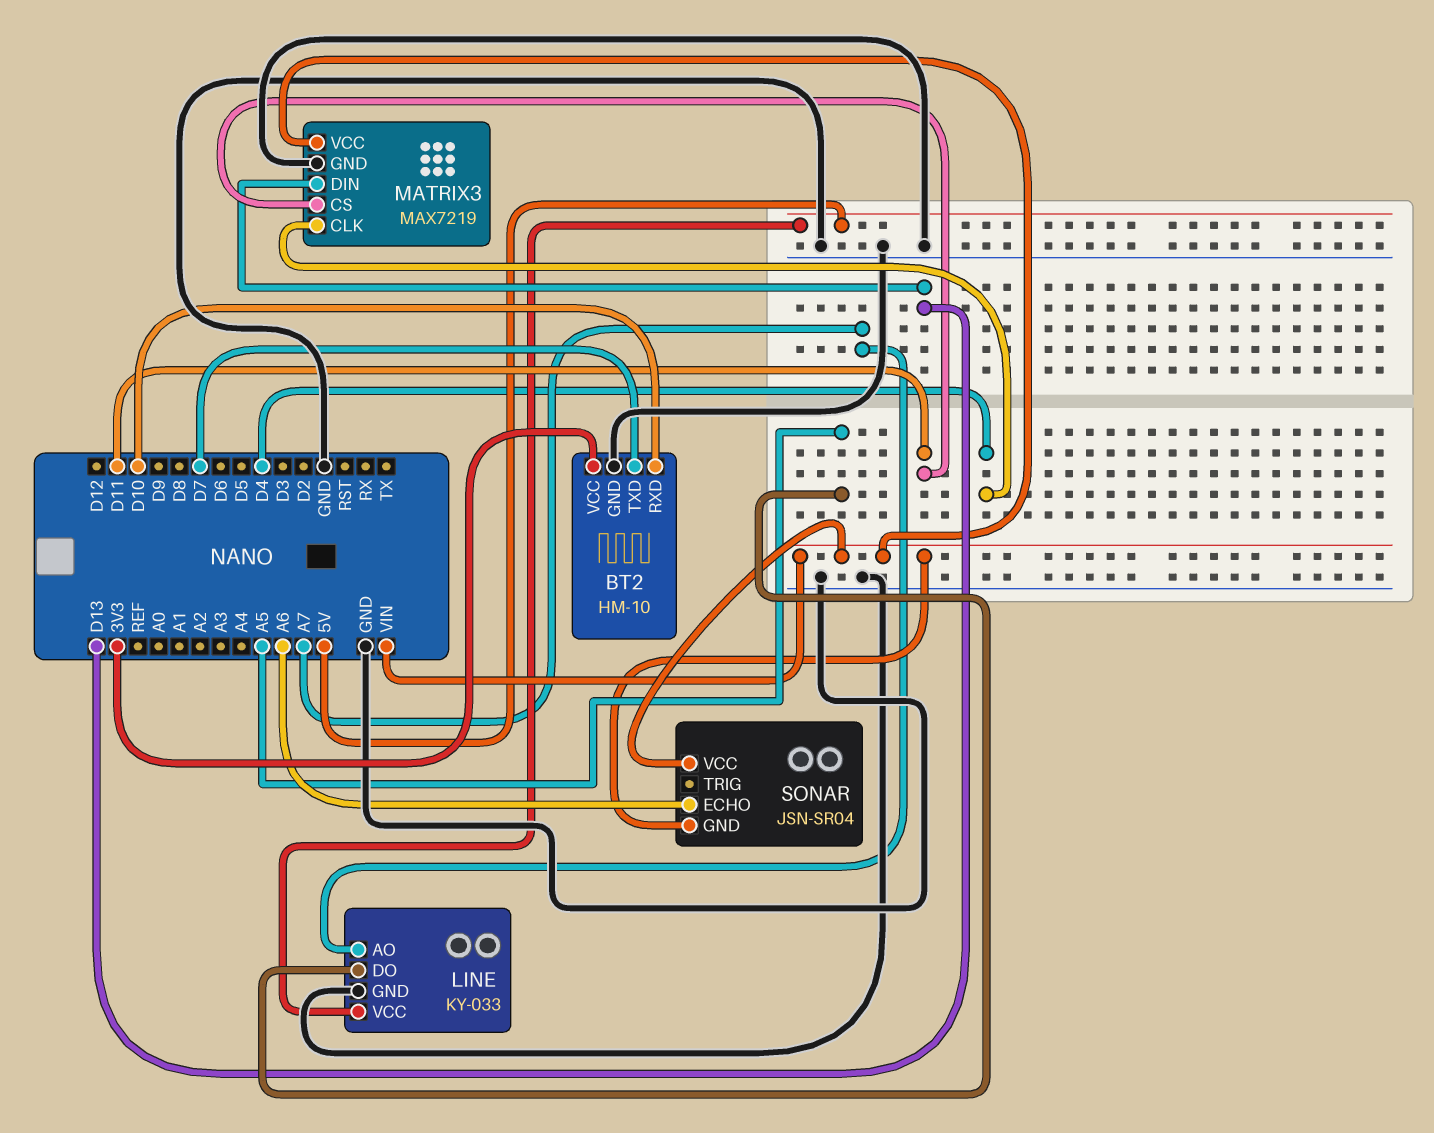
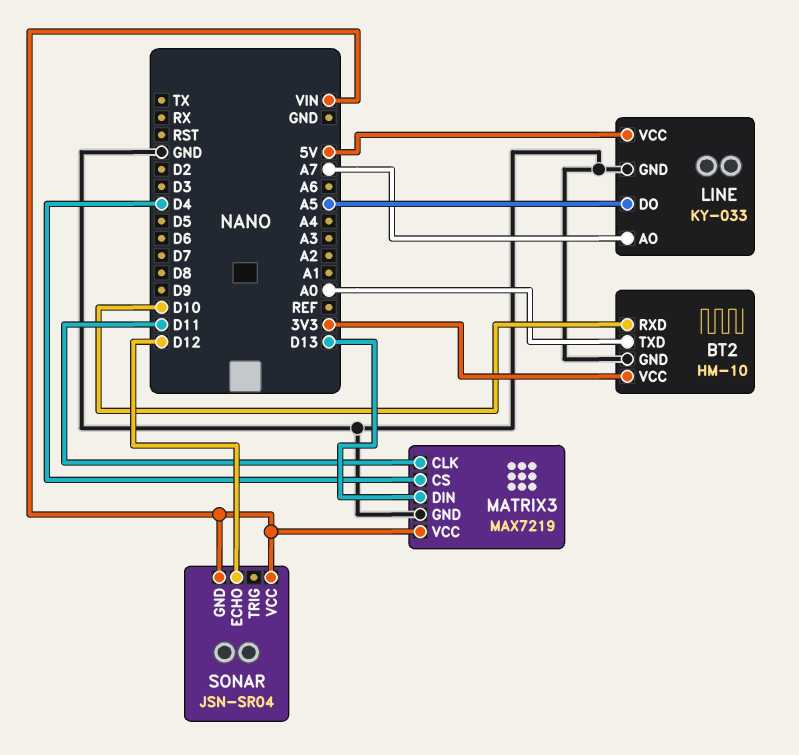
BT2 pin TXD: D7 -> A0
MATRIX3 pin CLK: D4 -> D11
MATRIX3 pin CS: D11 -> D4
SONAR pin ECHO: A6 -> D12

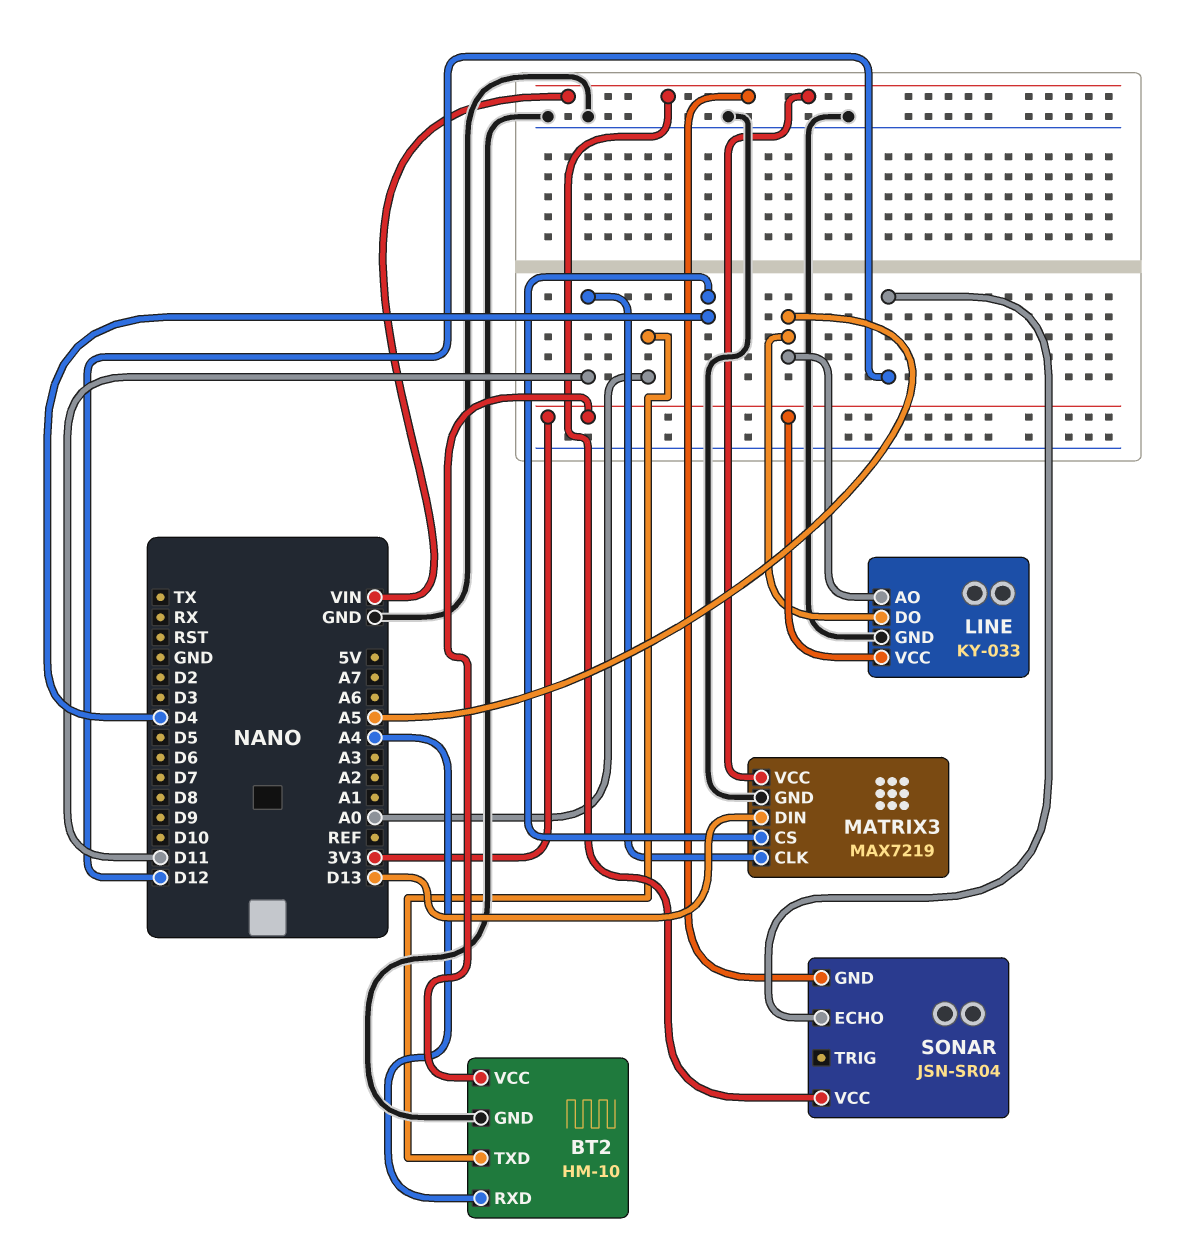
BT2 pin RXD: D10 -> A4
LINE pin AO: A7 -> A5
LINE pin VCC: 5V -> 3V3

